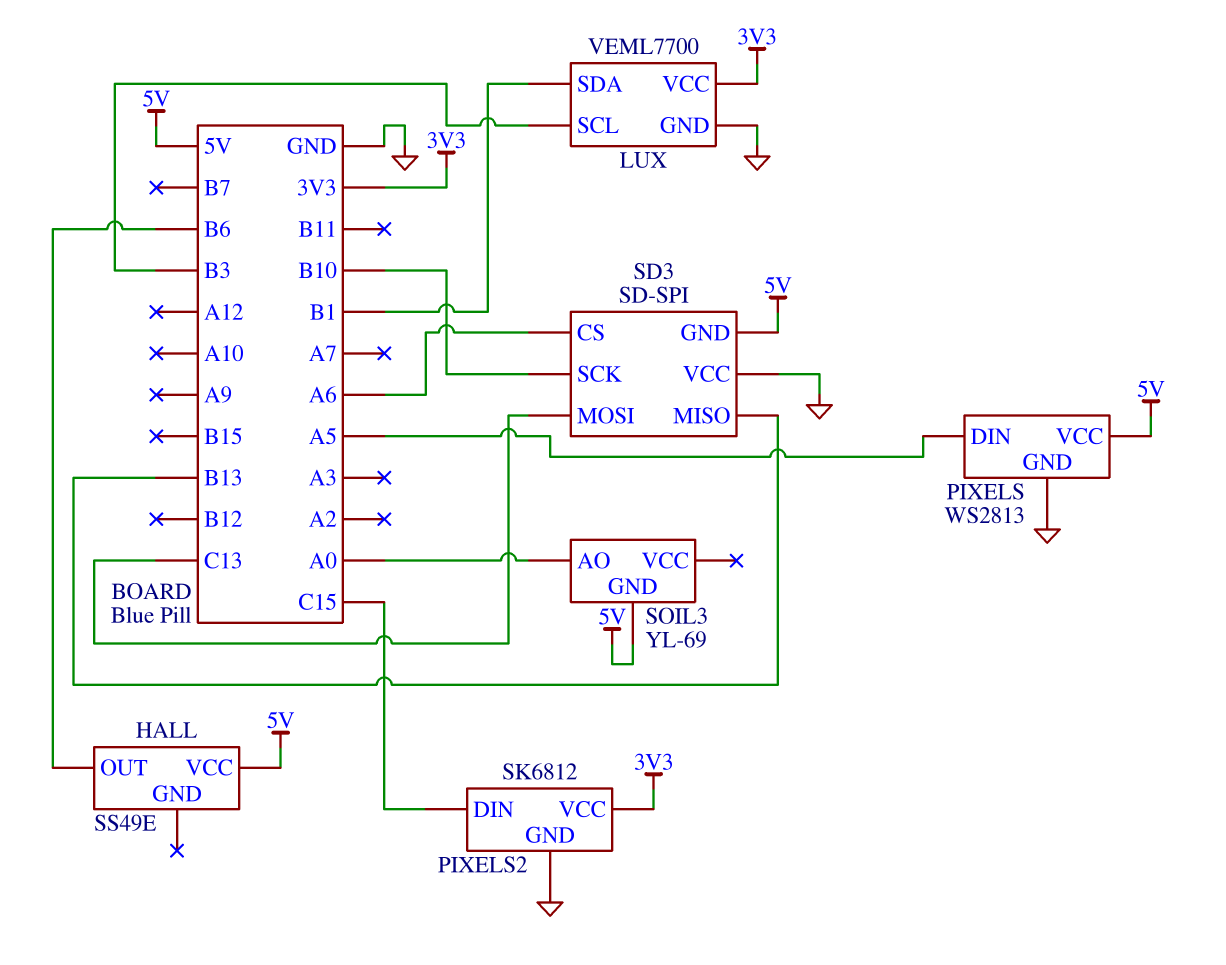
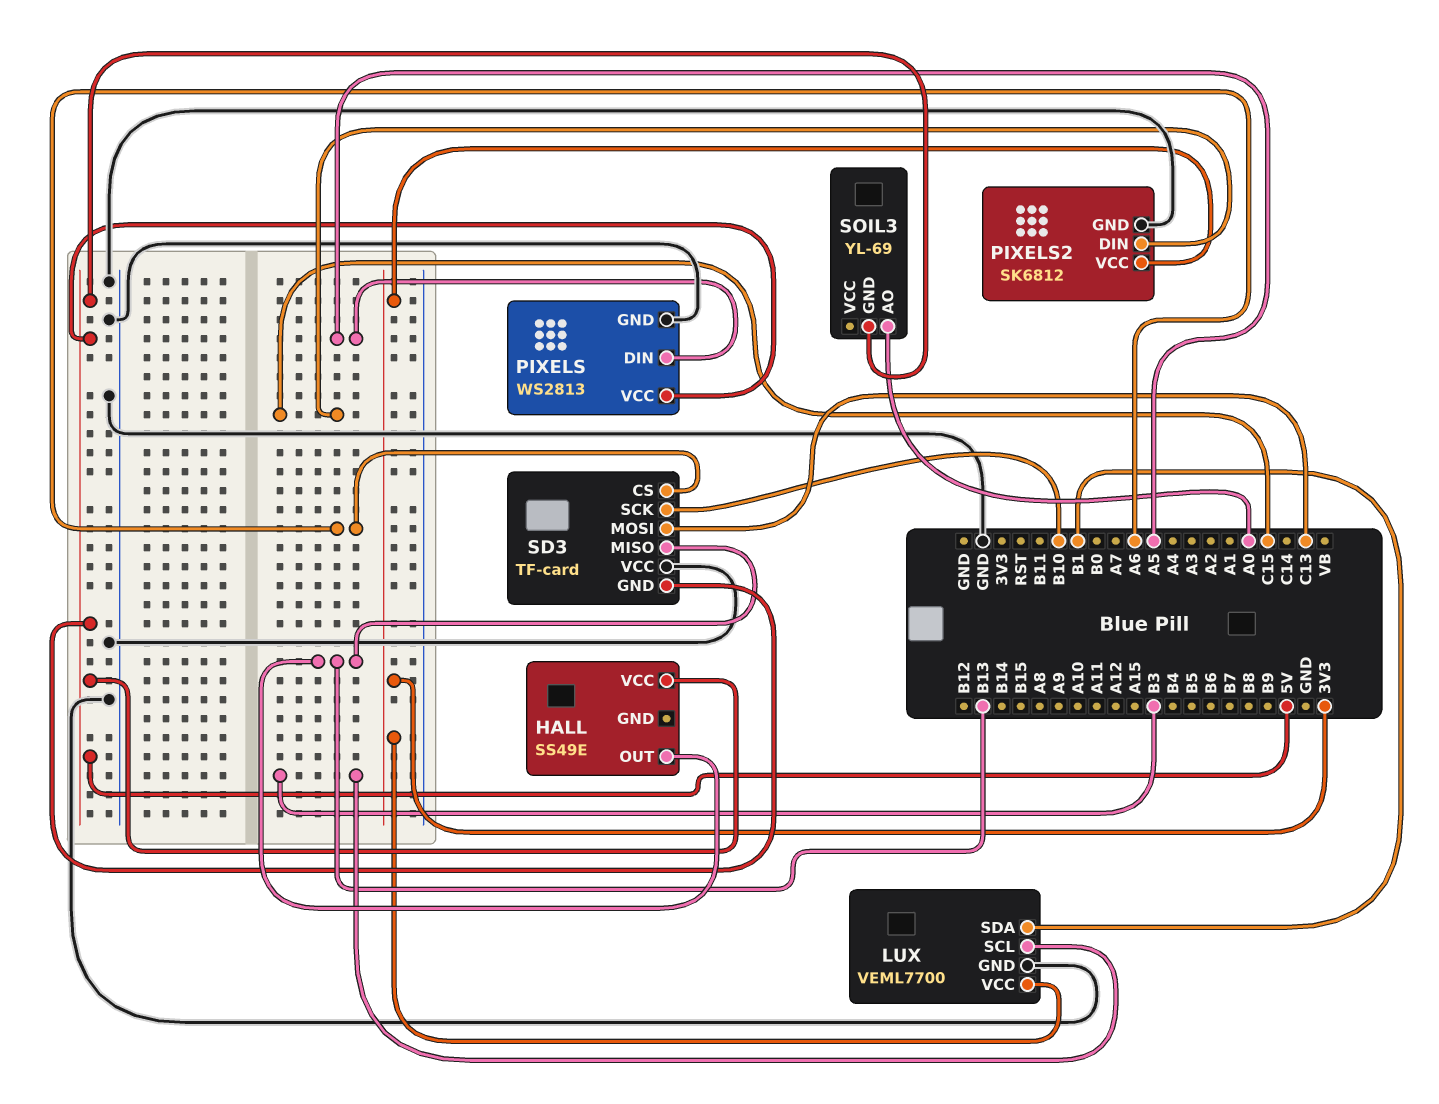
HALL pin OUT: B6 -> B13
SD3: SD-SPI -> TF-card

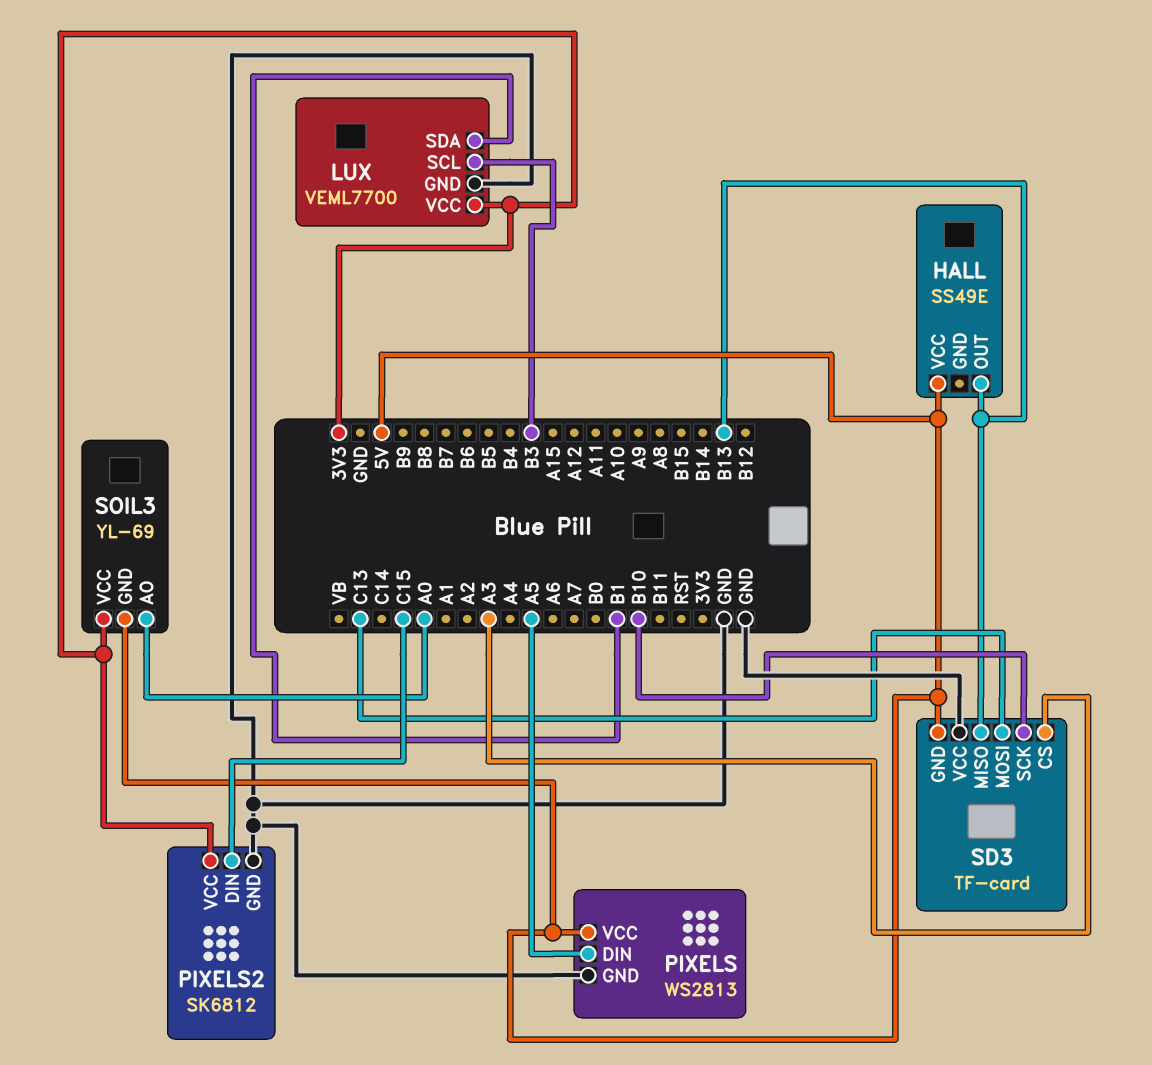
SD3 pin CS: A6 -> A3
SOIL3 pin VCC: none -> 3V3

